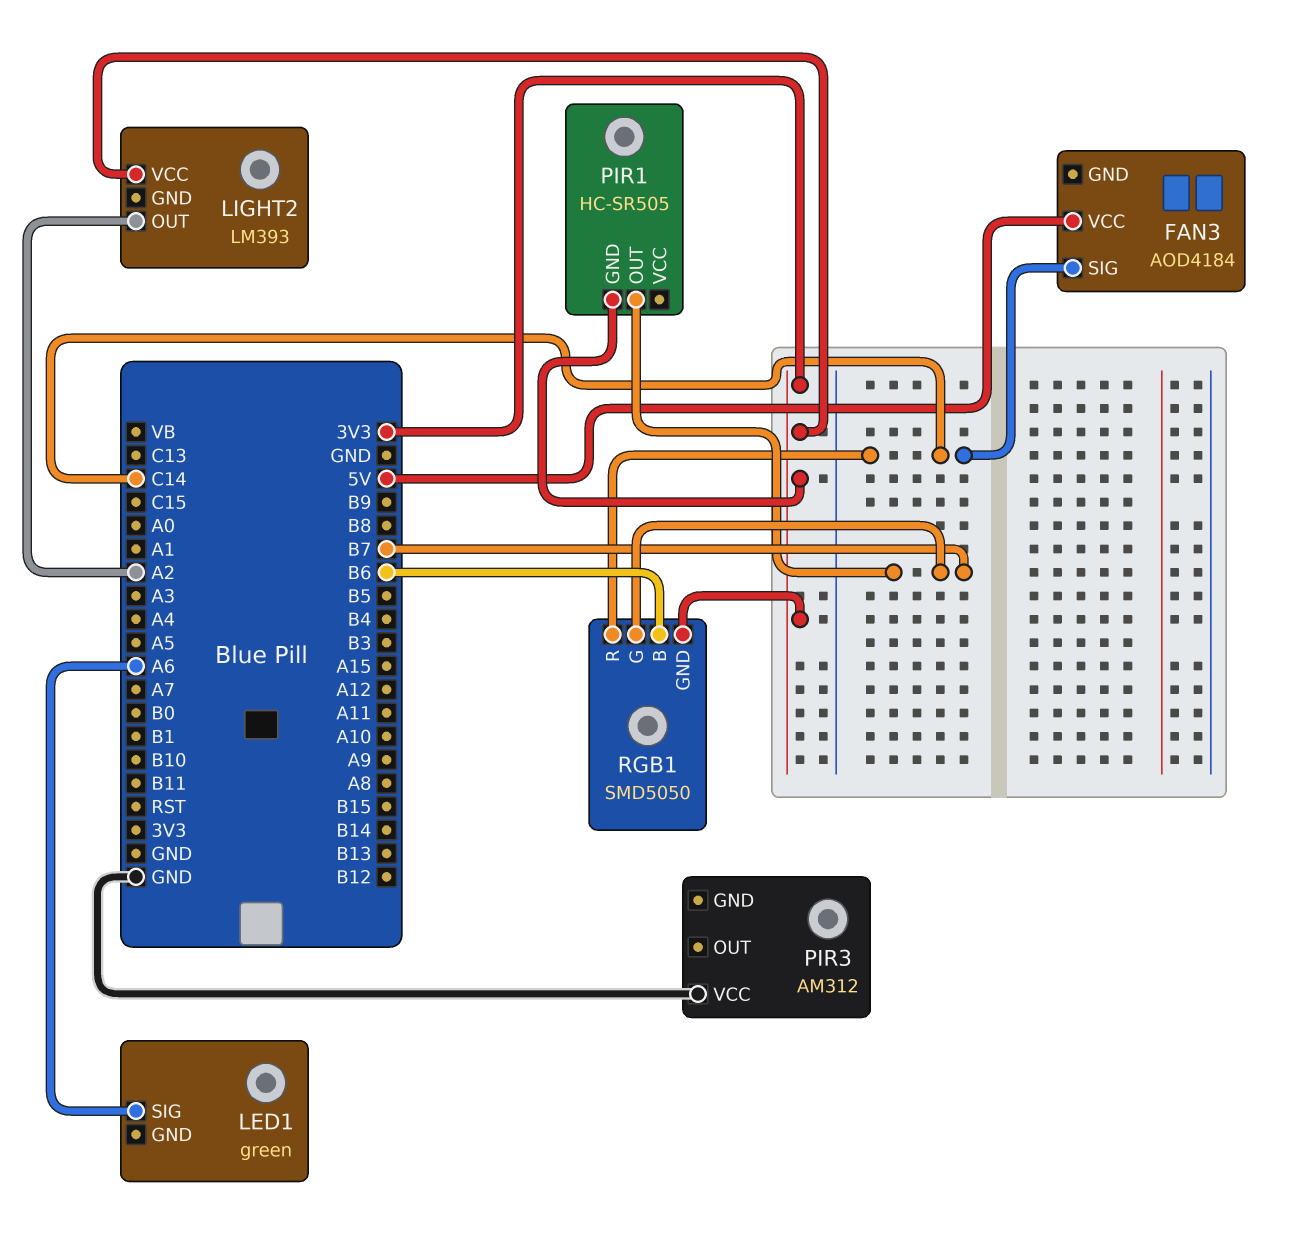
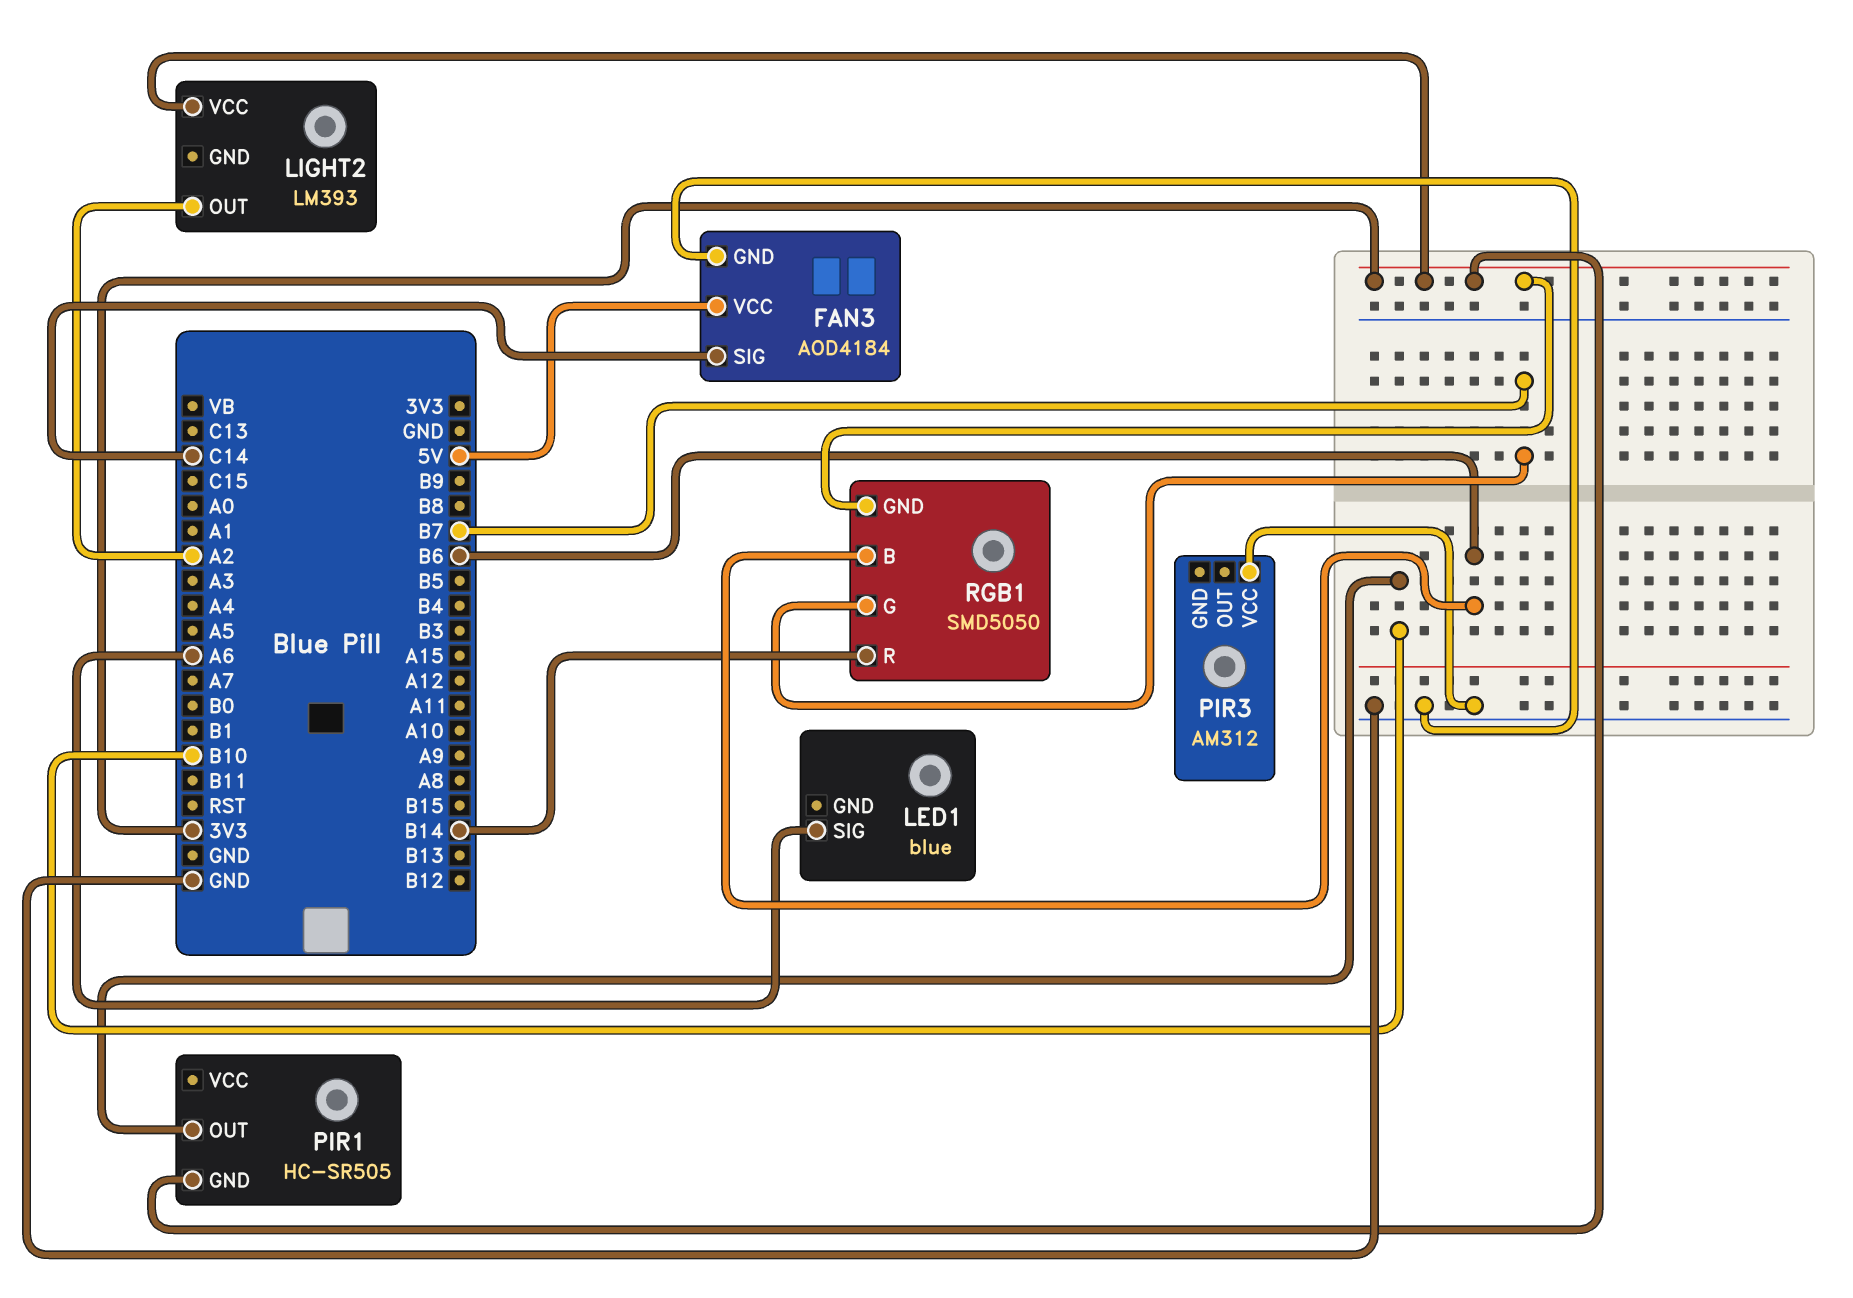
FAN3 pin GND: none -> GND
LED1: green -> blue
PIR1 pin OUT: B7 -> B10
RGB1 pin R: C14 -> B14

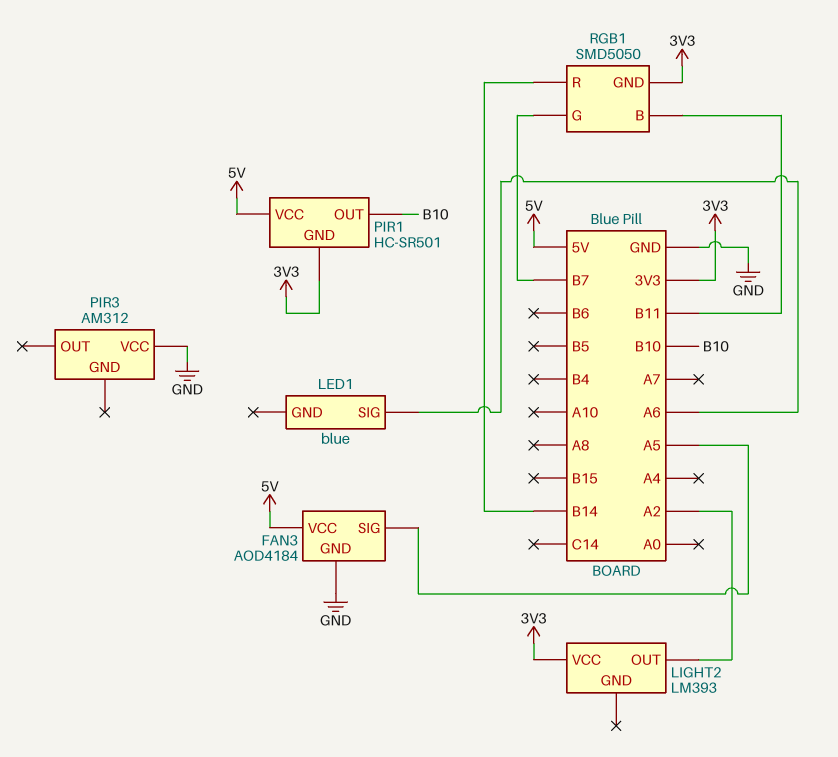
FAN3 pin SIG: C14 -> A5
PIR1: HC-SR505 -> HC-SR501
PIR1 pin VCC: none -> 5V
RGB1 pin B: B6 -> B11

